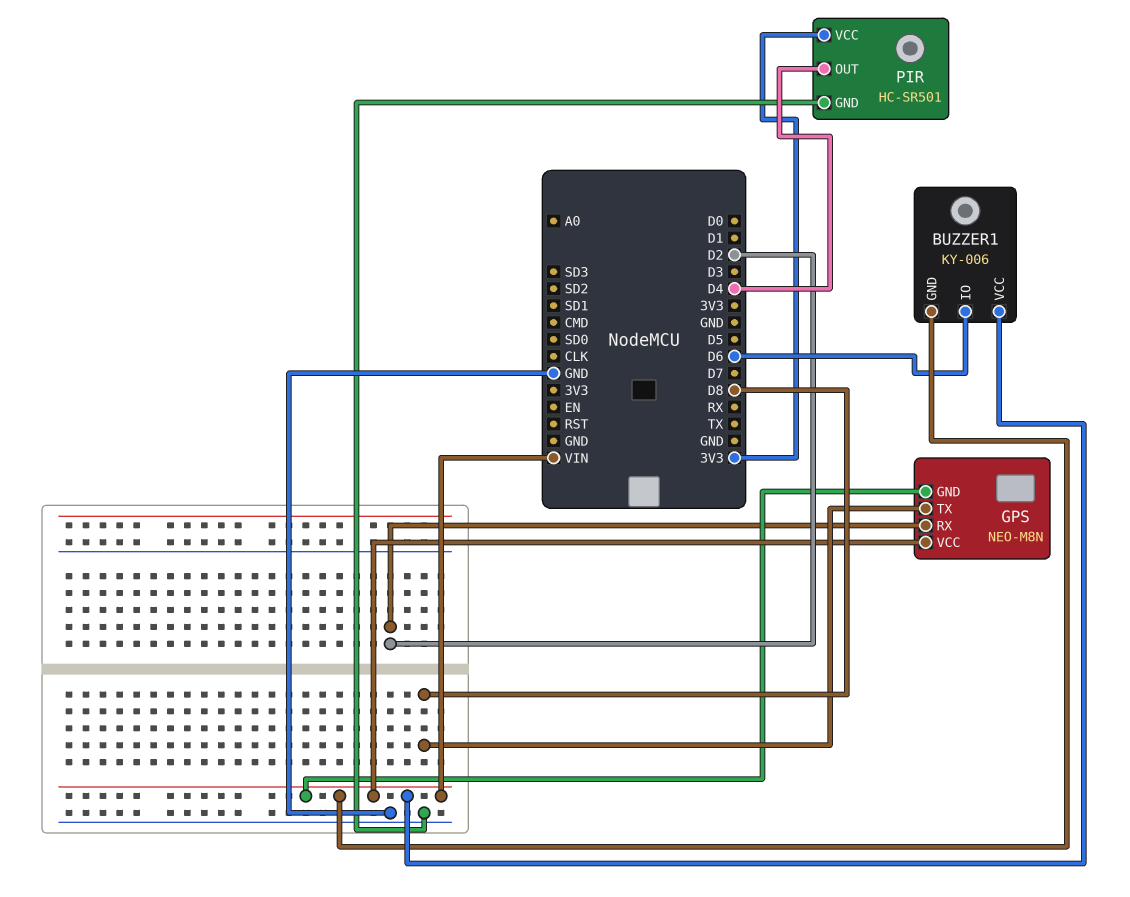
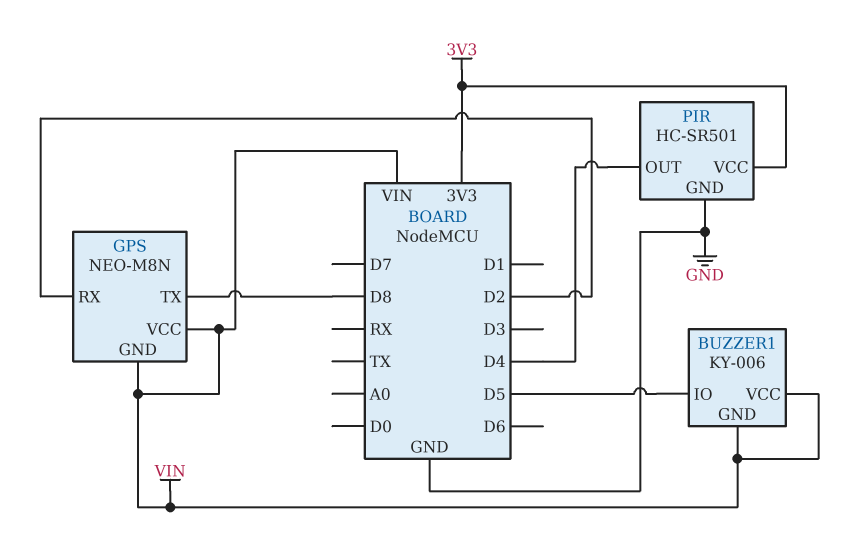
BUZZER1 pin IO: D6 -> D5

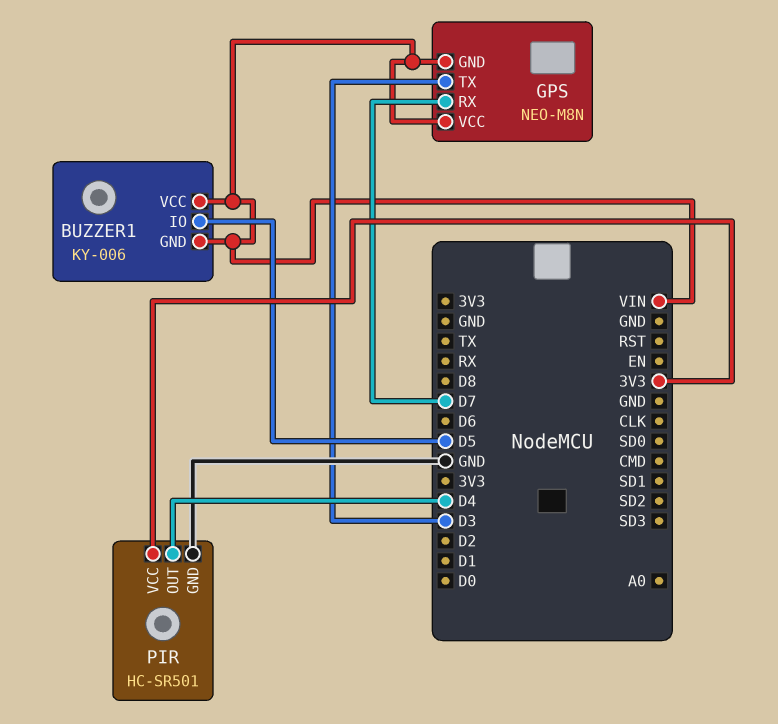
GPS pin RX: D2 -> D7
GPS pin TX: D8 -> D3

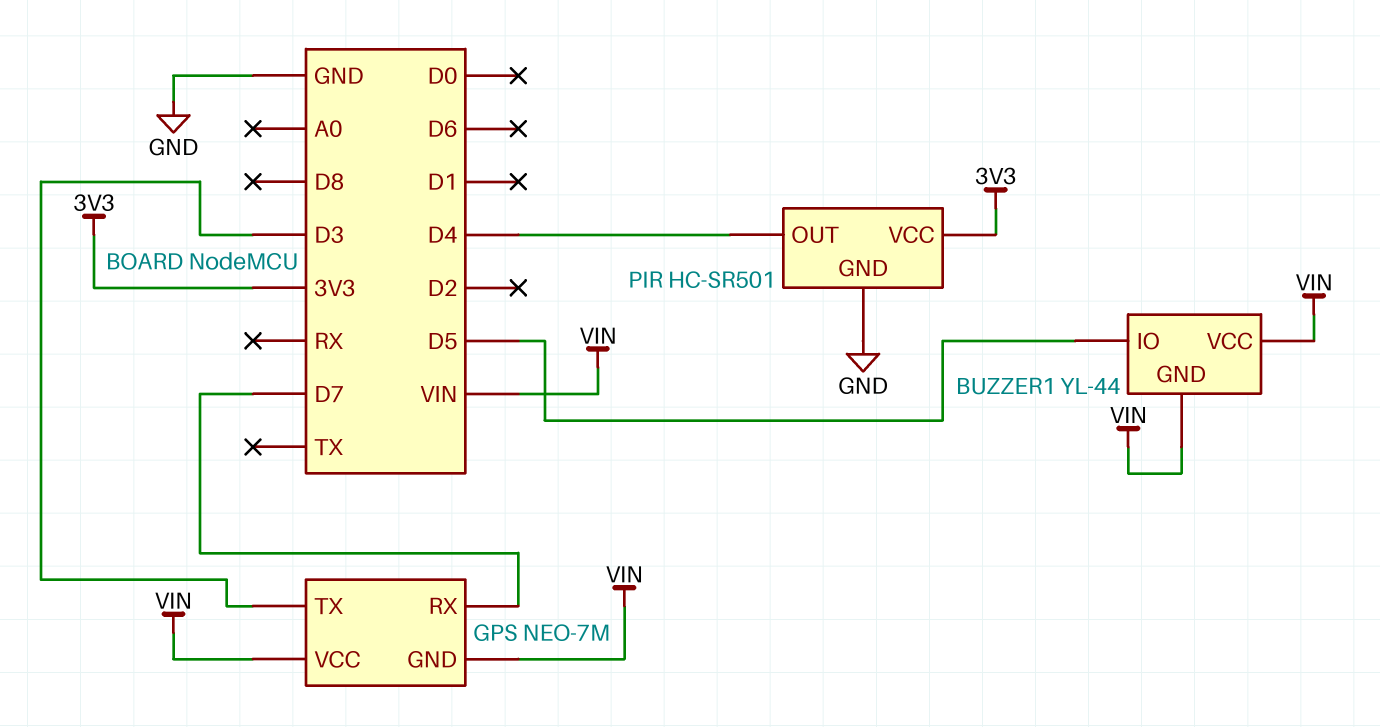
BUZZER1: KY-006 -> YL-44
GPS: NEO-M8N -> NEO-7M

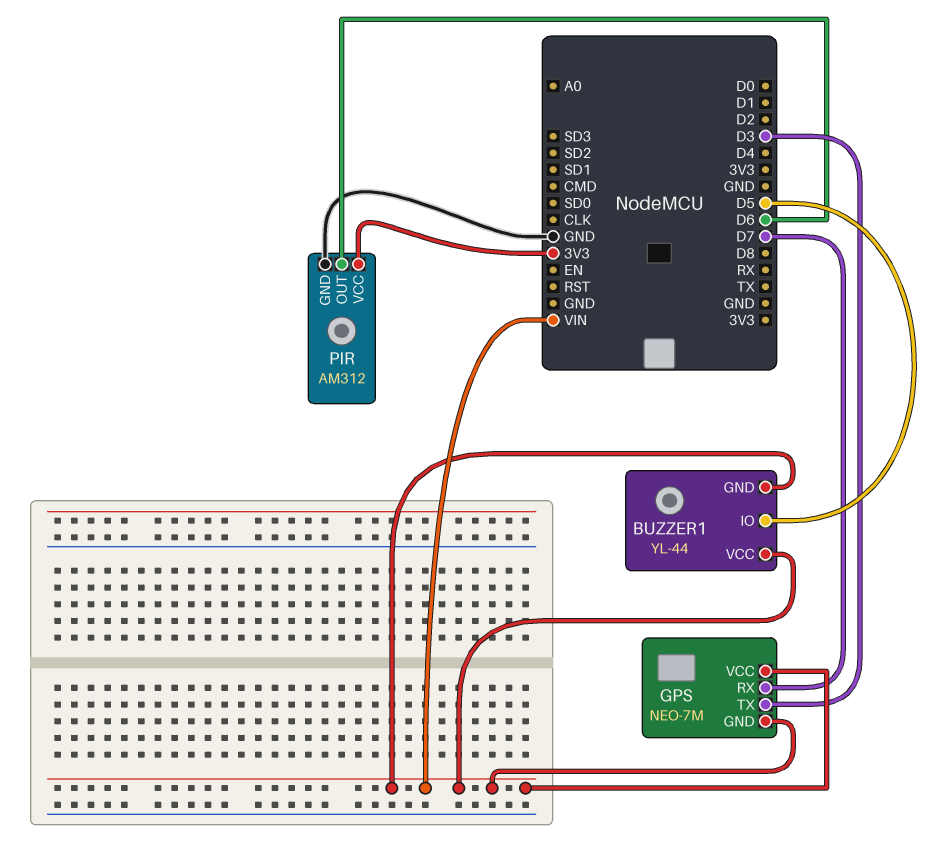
PIR: HC-SR501 -> AM312
PIR pin OUT: D4 -> D6

